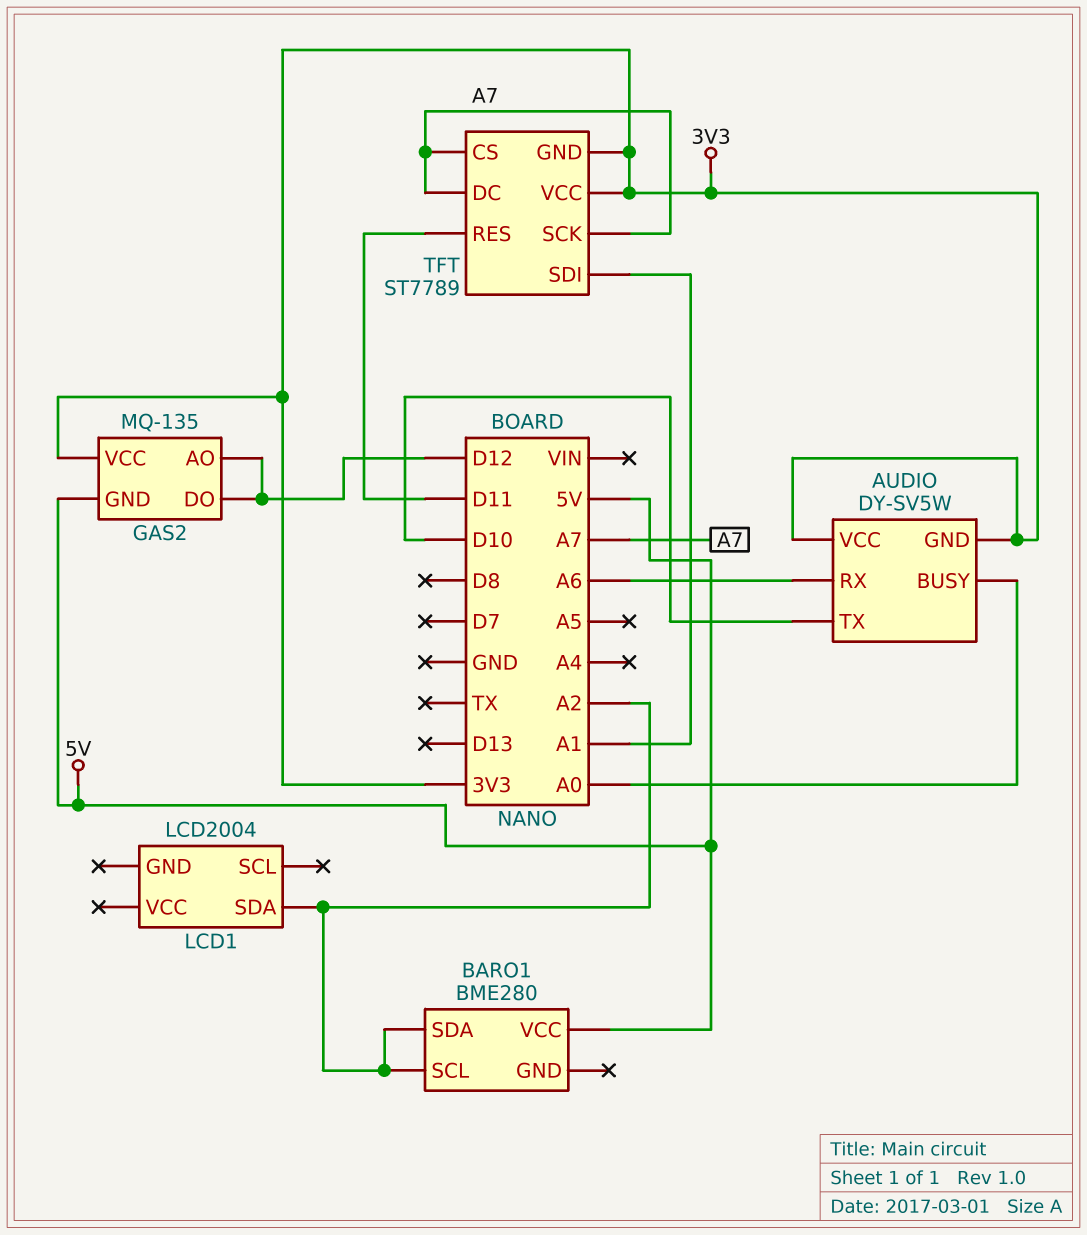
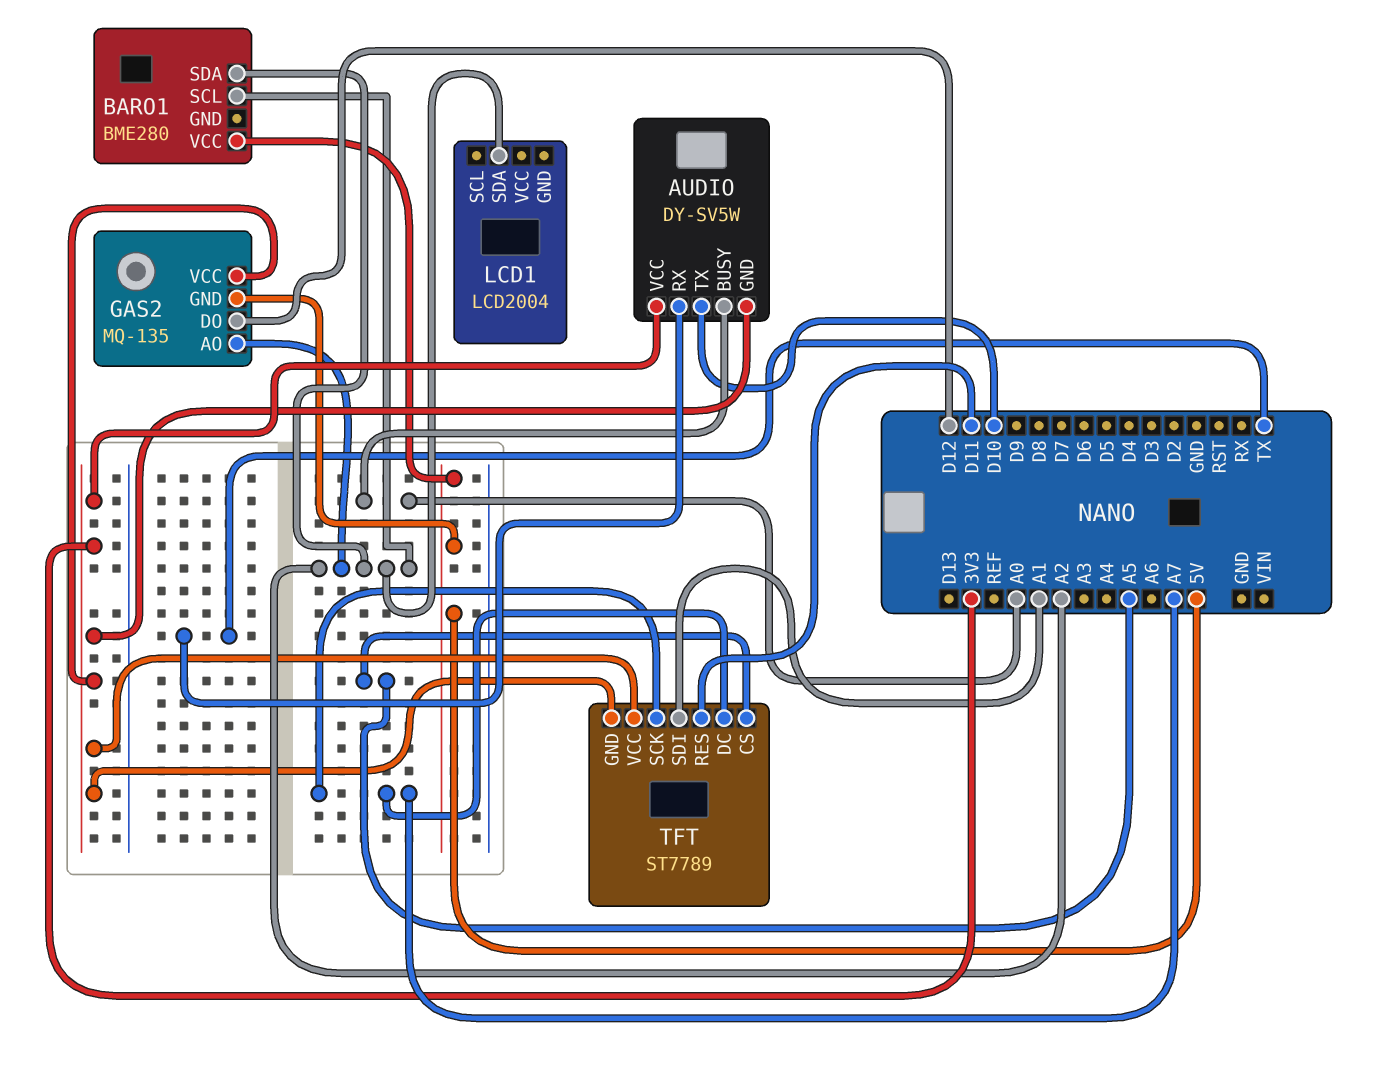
AUDIO pin RX: A6 -> TX
GAS2 pin AO: D12 -> A2
TFT pin CS: A7 -> A5

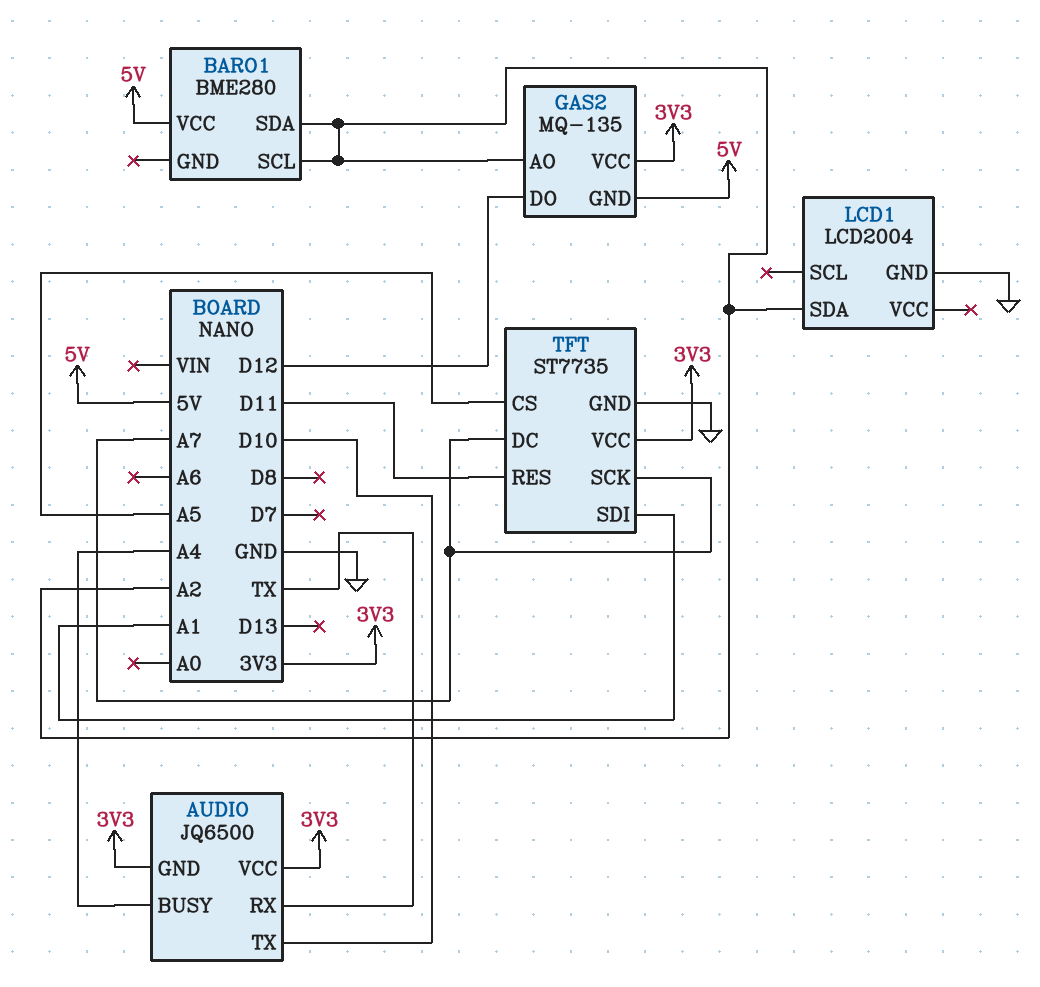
AUDIO: DY-SV5W -> JQ6500
AUDIO pin BUSY: A0 -> A4
LCD1 pin GND: none -> GND
TFT: ST7789 -> ST7735
TFT pin GND: 3V3 -> GND

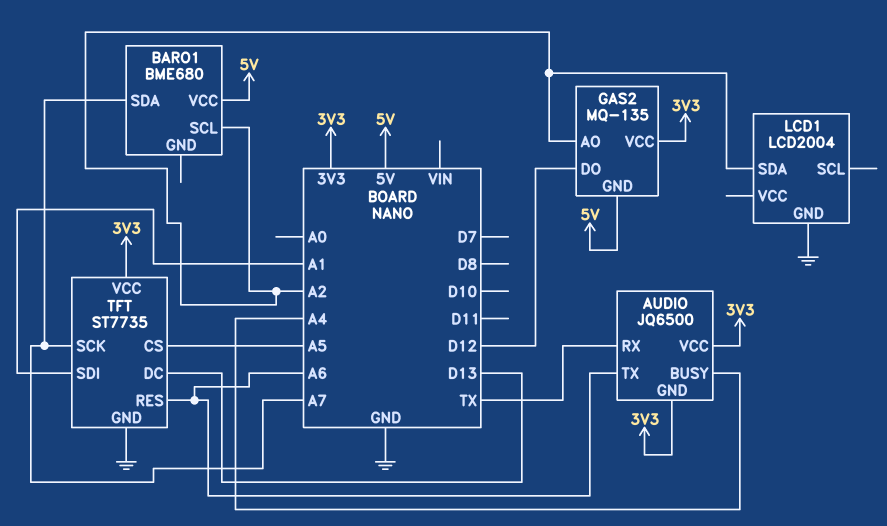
AUDIO pin TX: D10 -> A6
BARO1: BME280 -> BME680
BARO1 pin SDA: A2 -> A7
TFT pin DC: A7 -> D13
TFT pin RES: D11 -> A6

